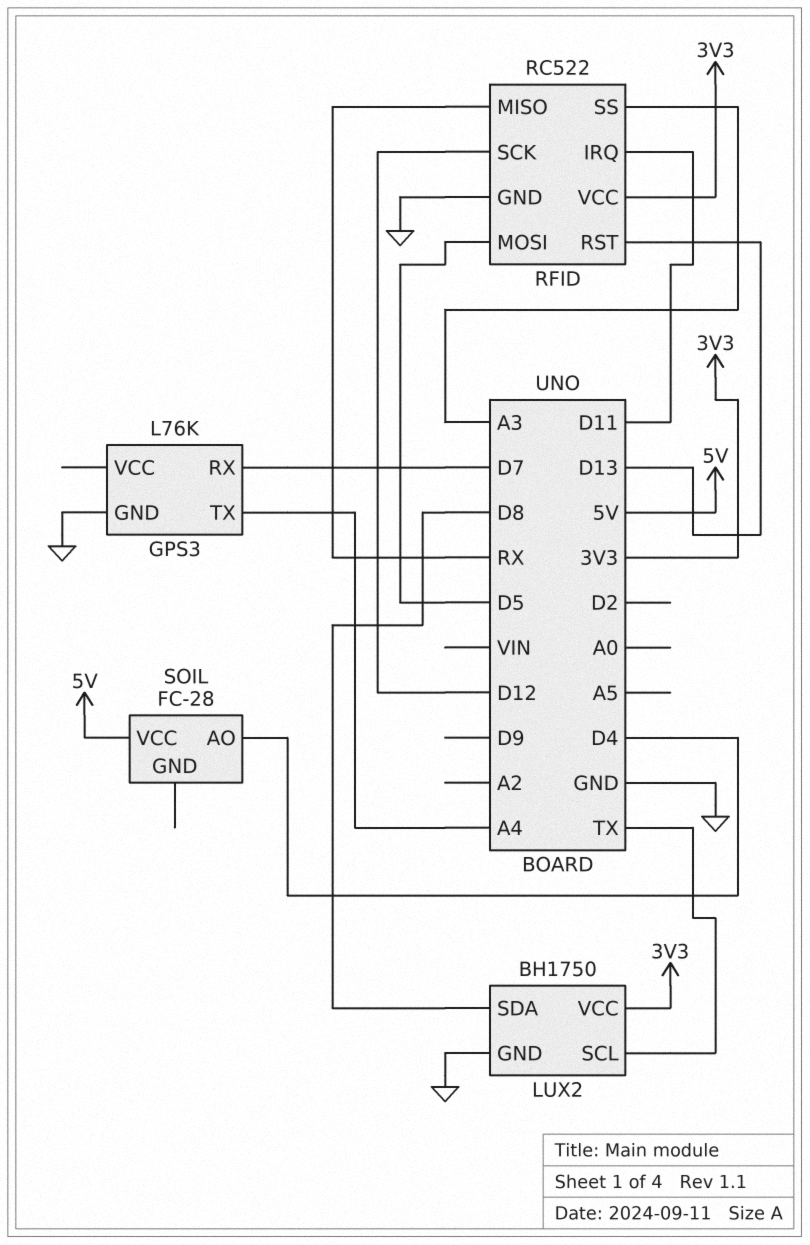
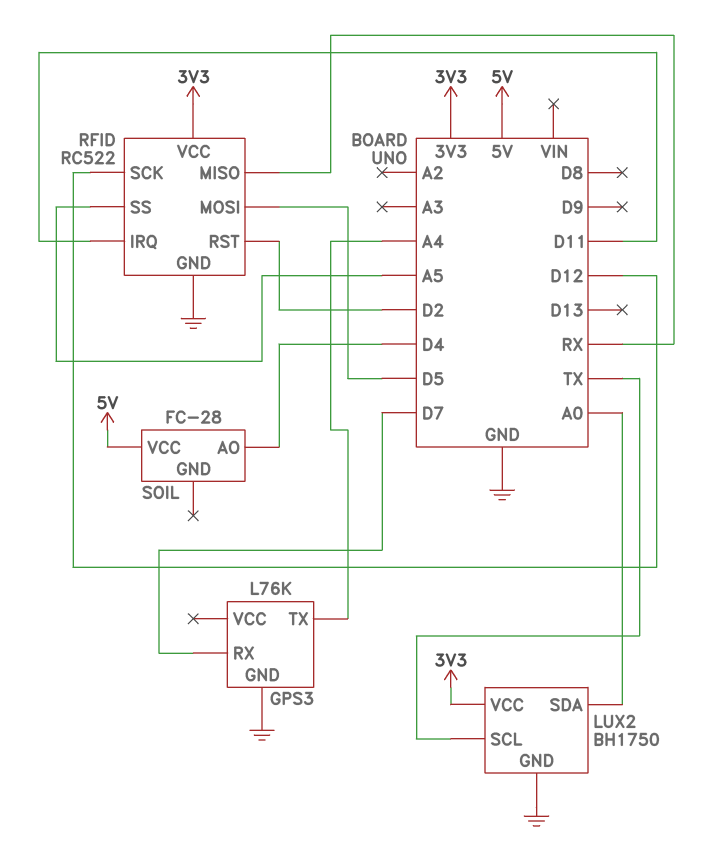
LUX2 pin SDA: D8 -> A0
RFID pin RST: D13 -> D2
RFID pin SS: A3 -> A5

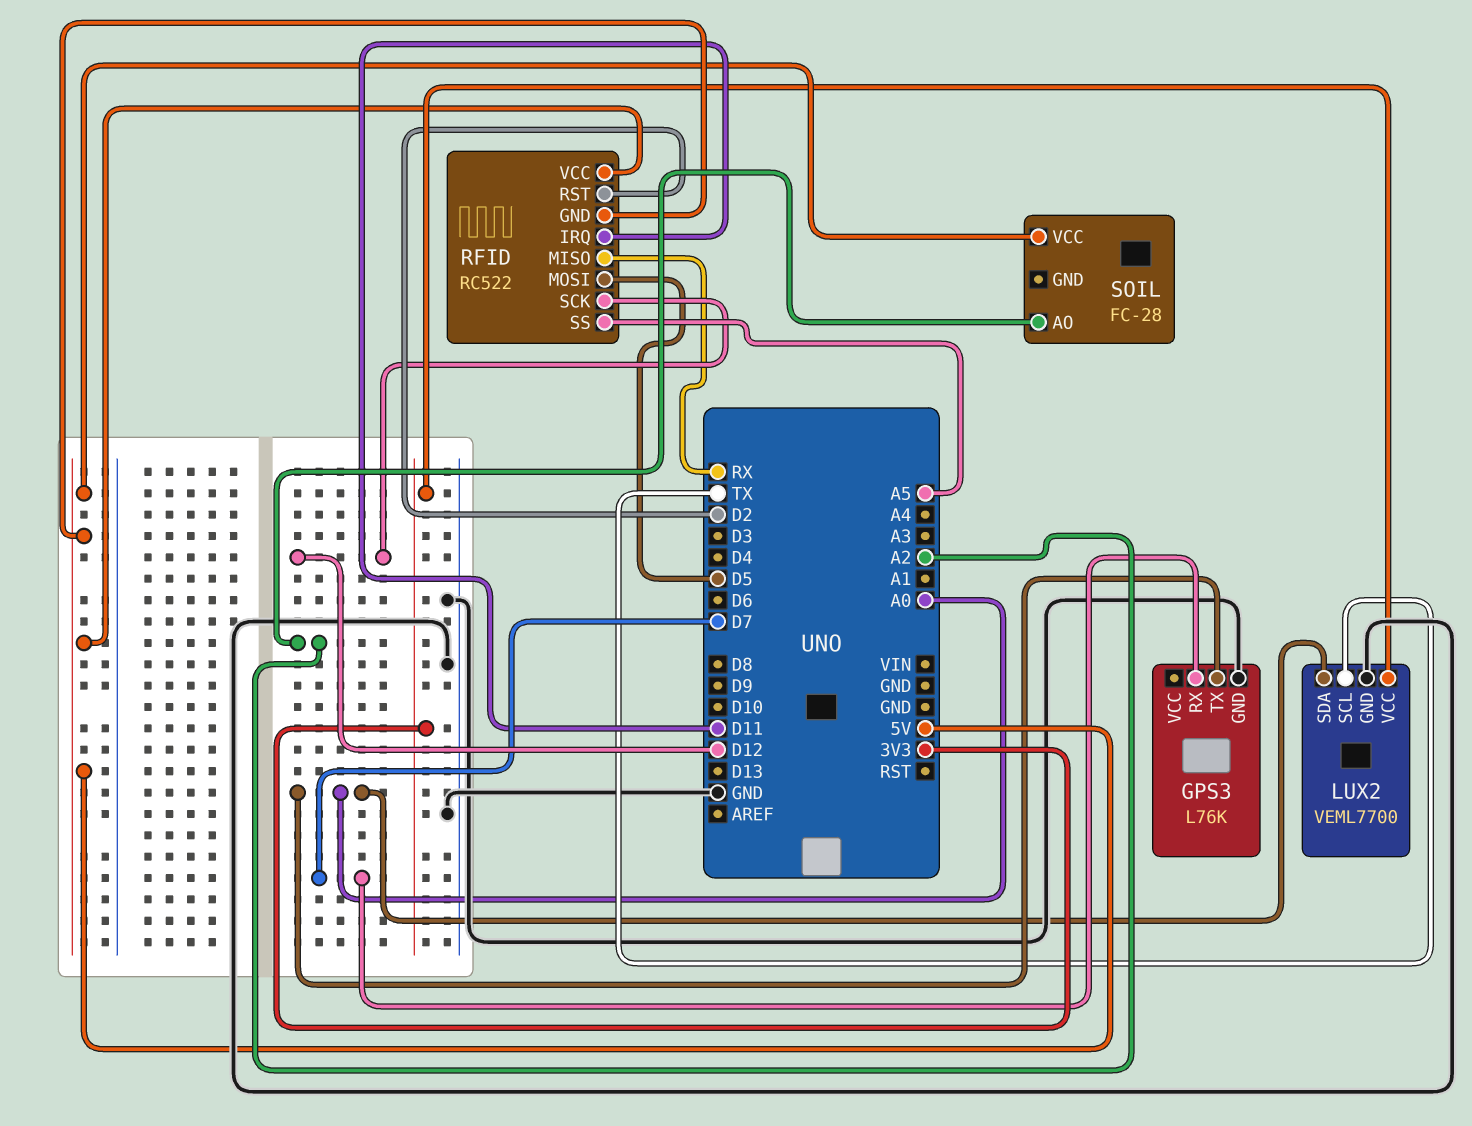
GPS3 pin TX: A4 -> A0
LUX2: BH1750 -> VEML7700
RFID pin GND: GND -> 5V
RFID pin VCC: 3V3 -> 5V
SOIL pin AO: D4 -> A2

